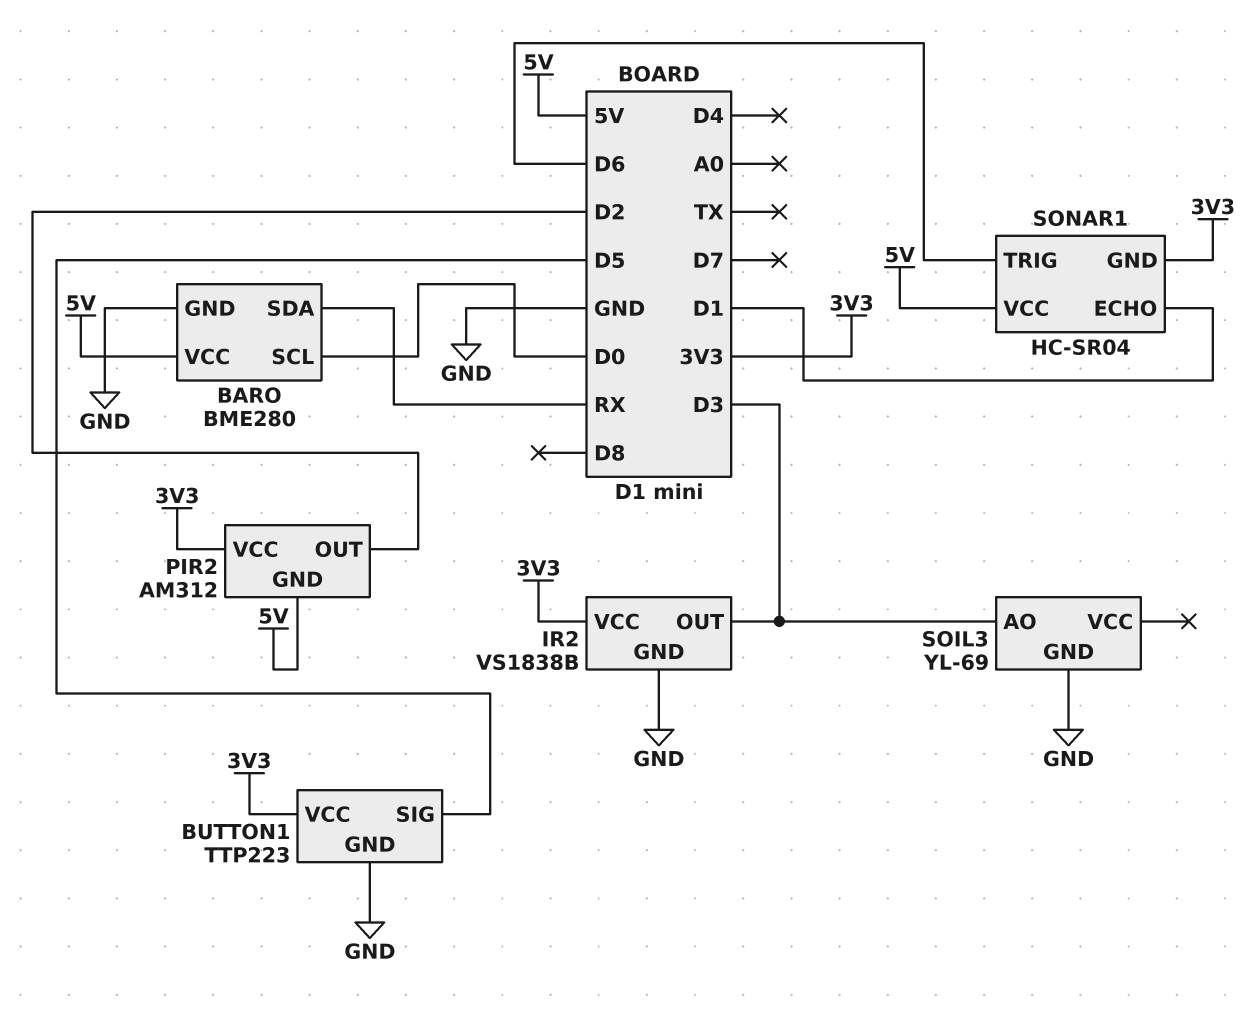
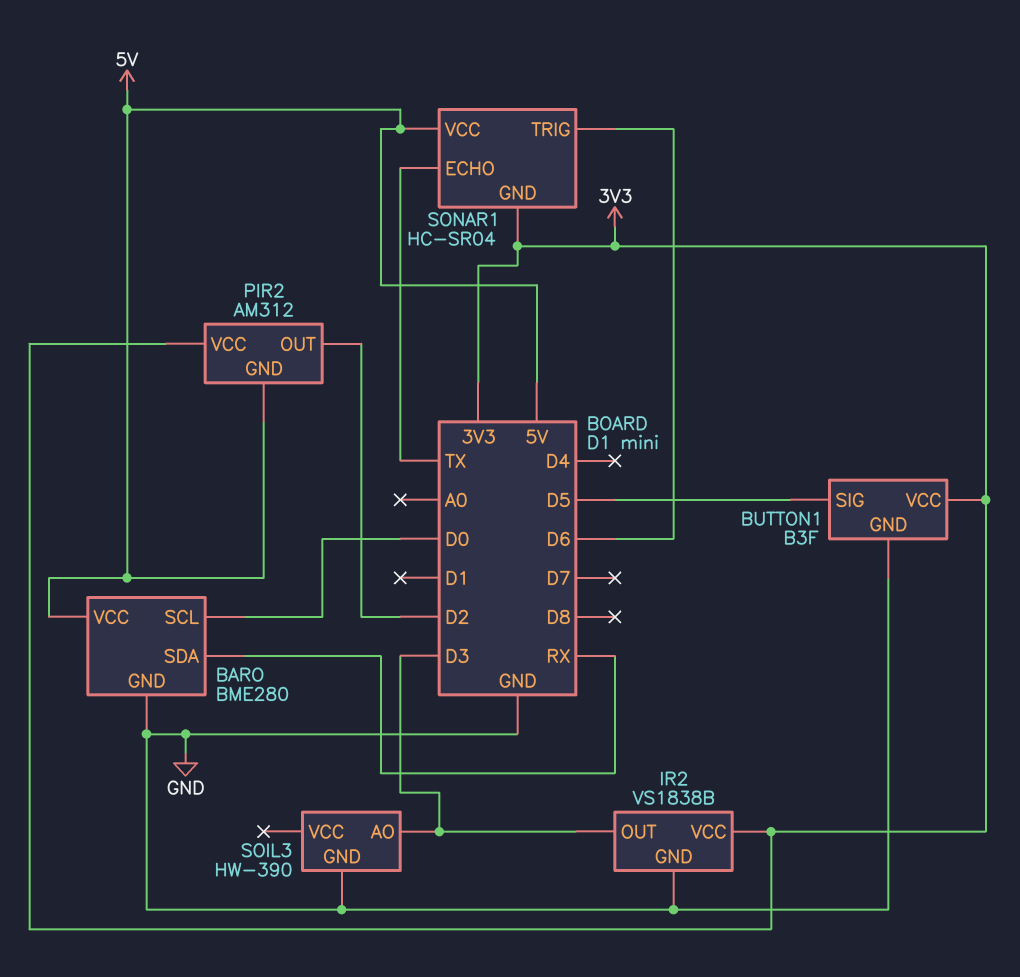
BUTTON1: TTP223 -> B3F
SOIL3: YL-69 -> HW-390
SONAR1 pin ECHO: D1 -> TX

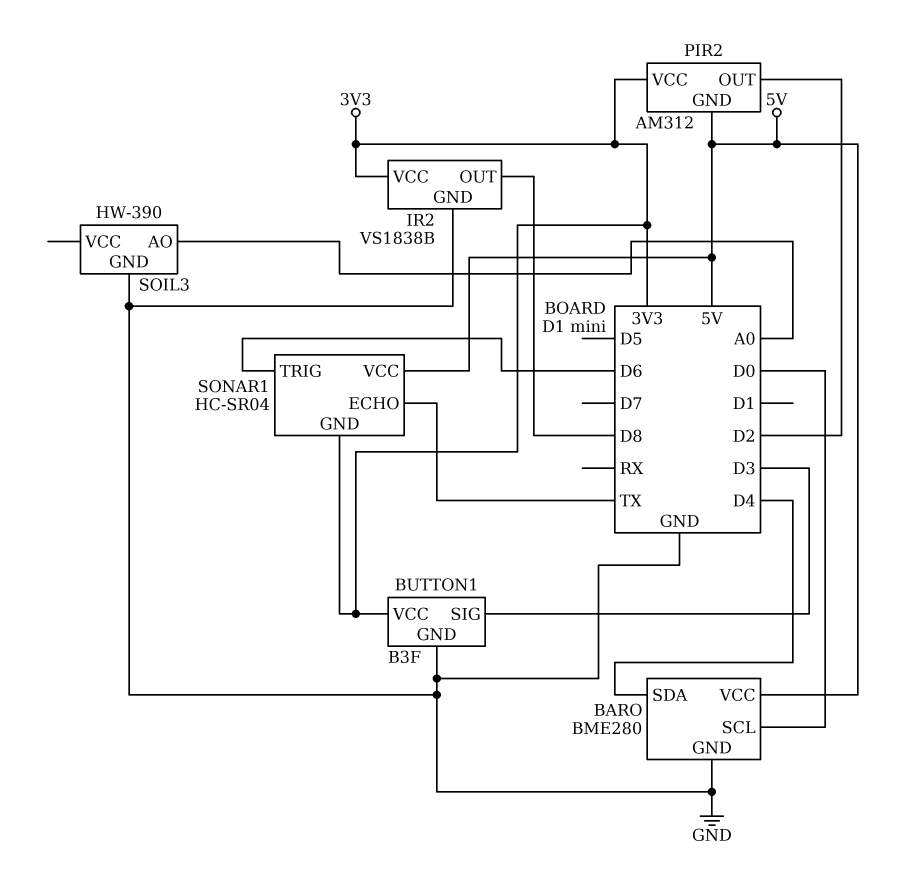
BARO pin SDA: RX -> D4
BUTTON1 pin SIG: D5 -> D3
IR2 pin OUT: D3 -> D8
SOIL3 pin AO: D3 -> A0

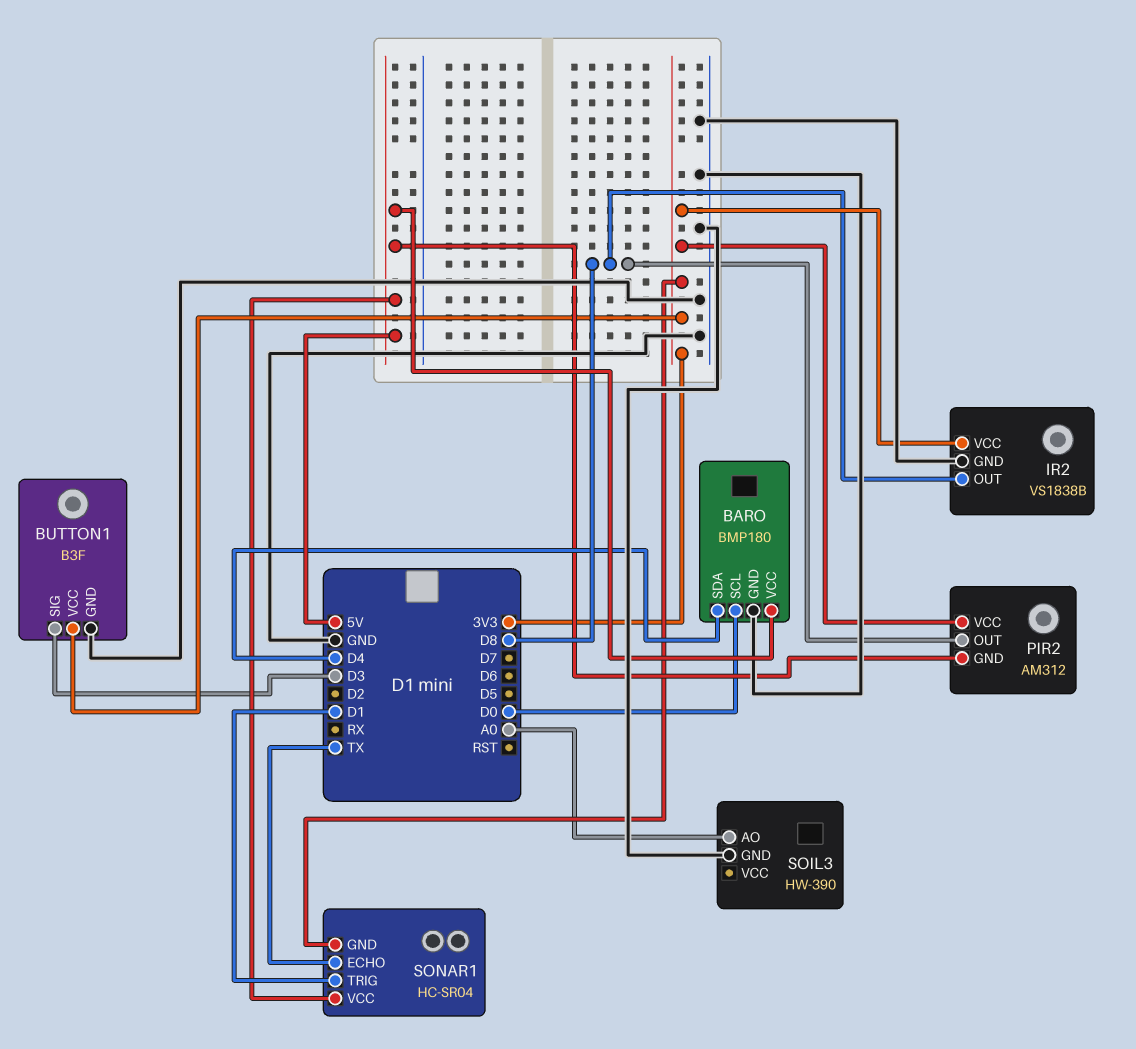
BARO: BME280 -> BMP180
PIR2 pin OUT: D2 -> D8
SONAR1 pin TRIG: D6 -> D1

